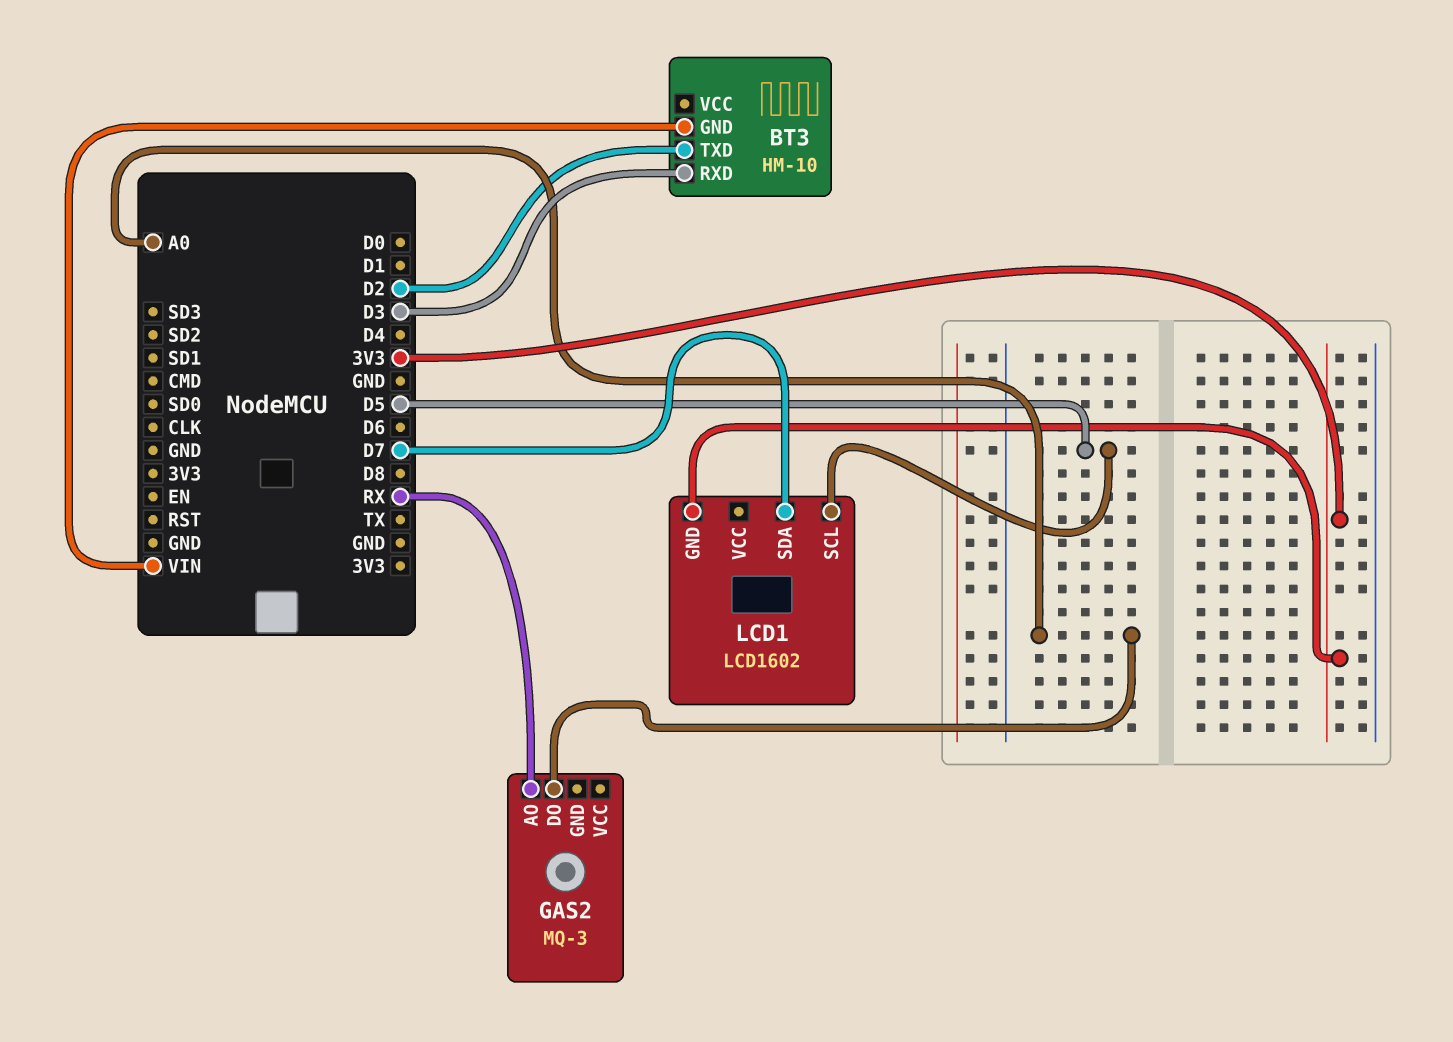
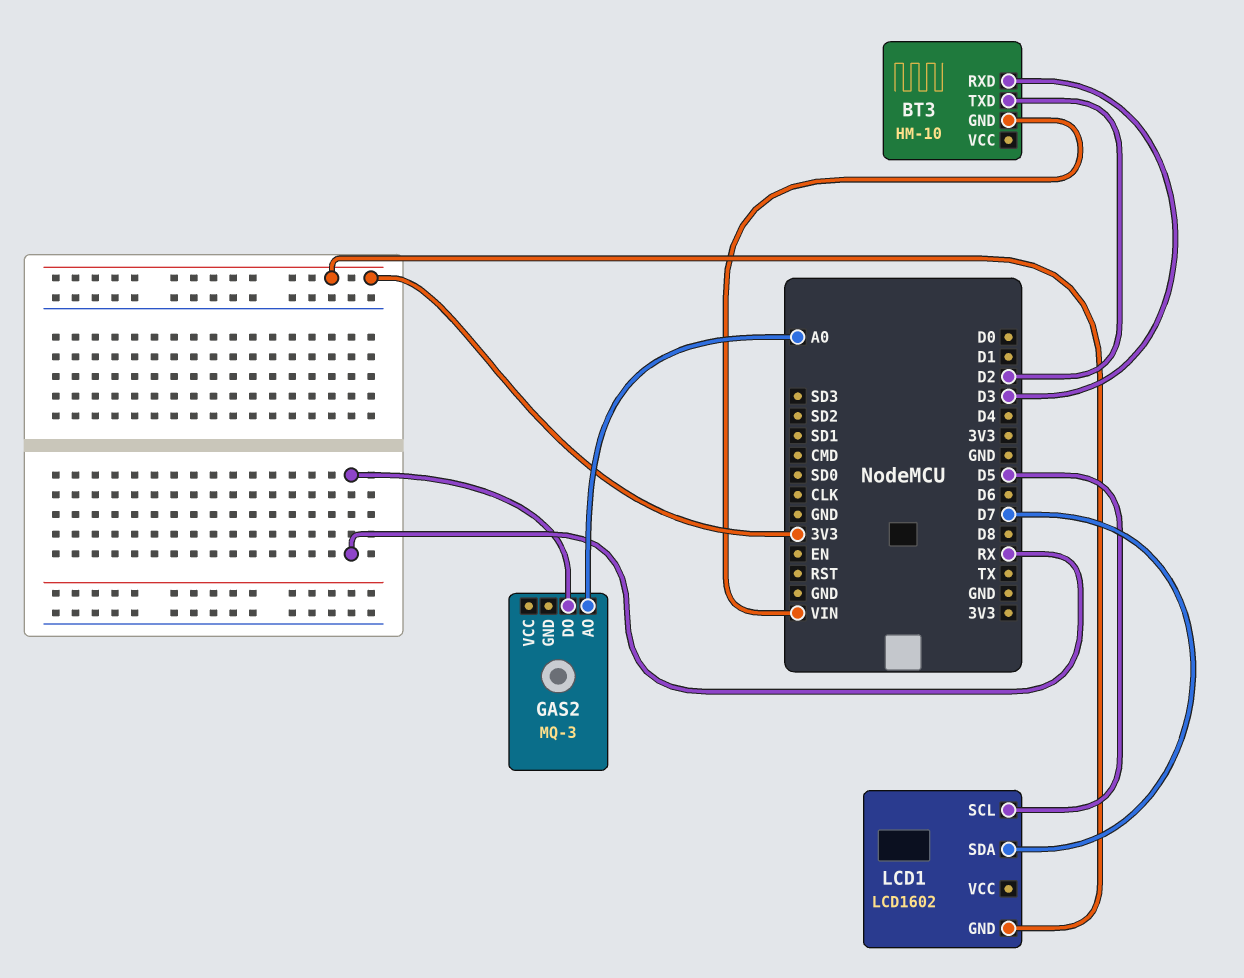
GAS2 pin AO: RX -> A0
GAS2 pin DO: A0 -> RX

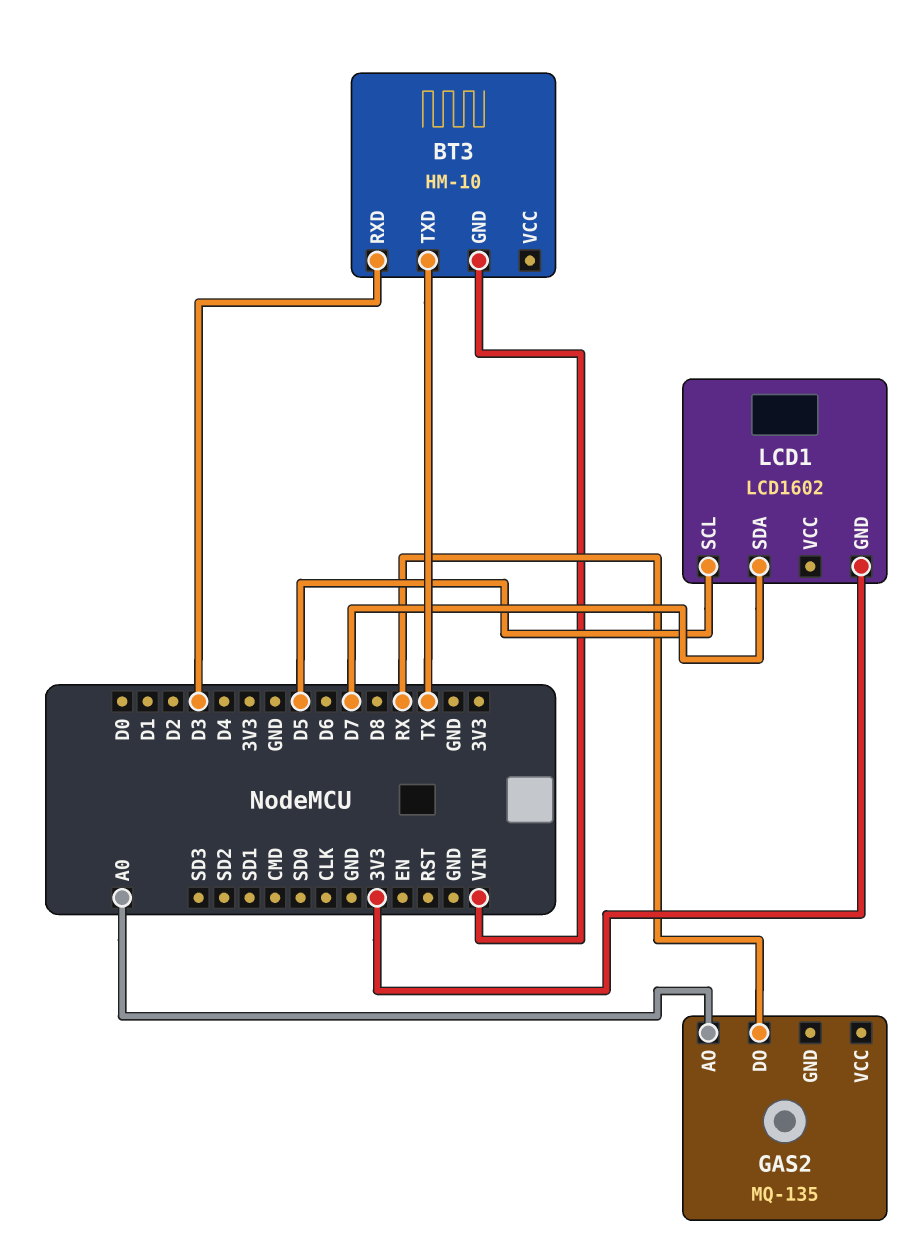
BT3 pin TXD: D2 -> TX
GAS2: MQ-3 -> MQ-135

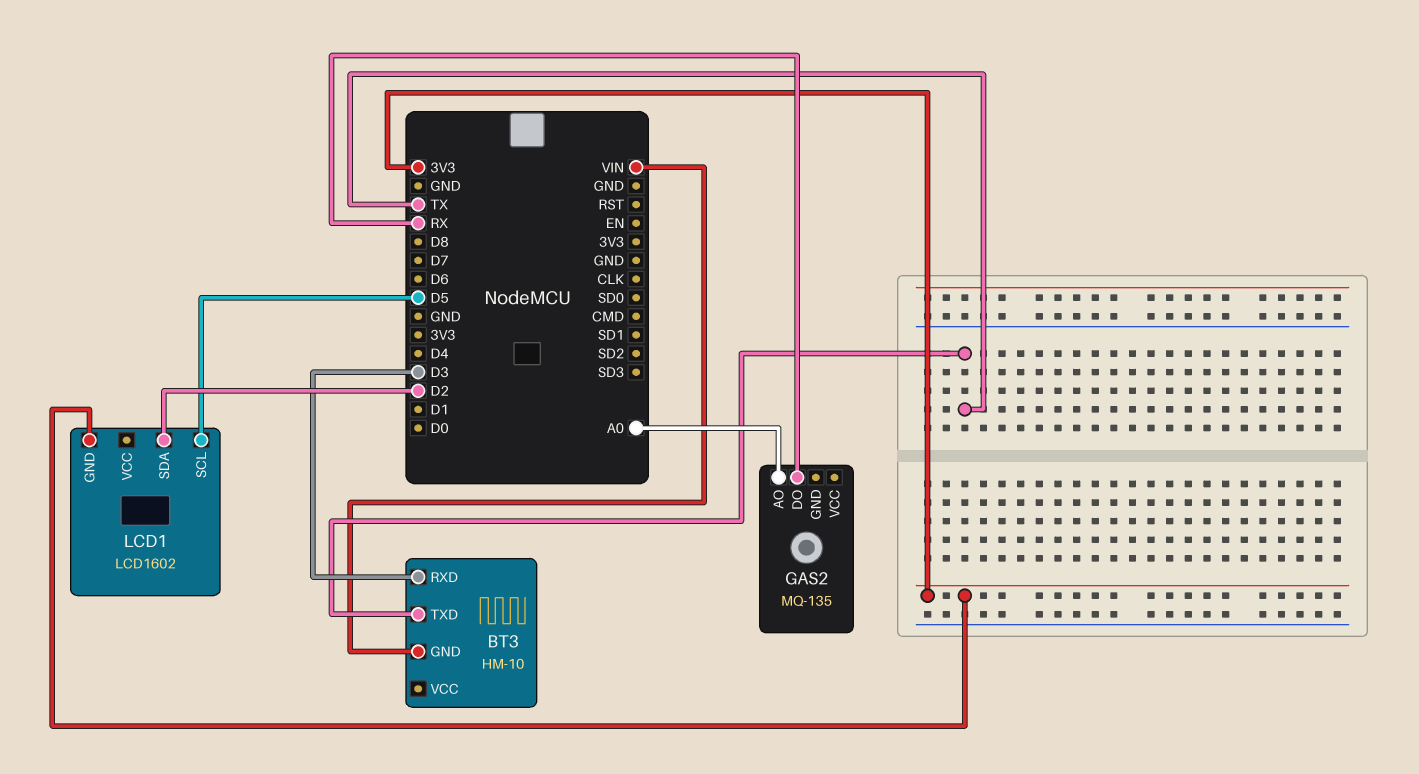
LCD1 pin SDA: D7 -> D2

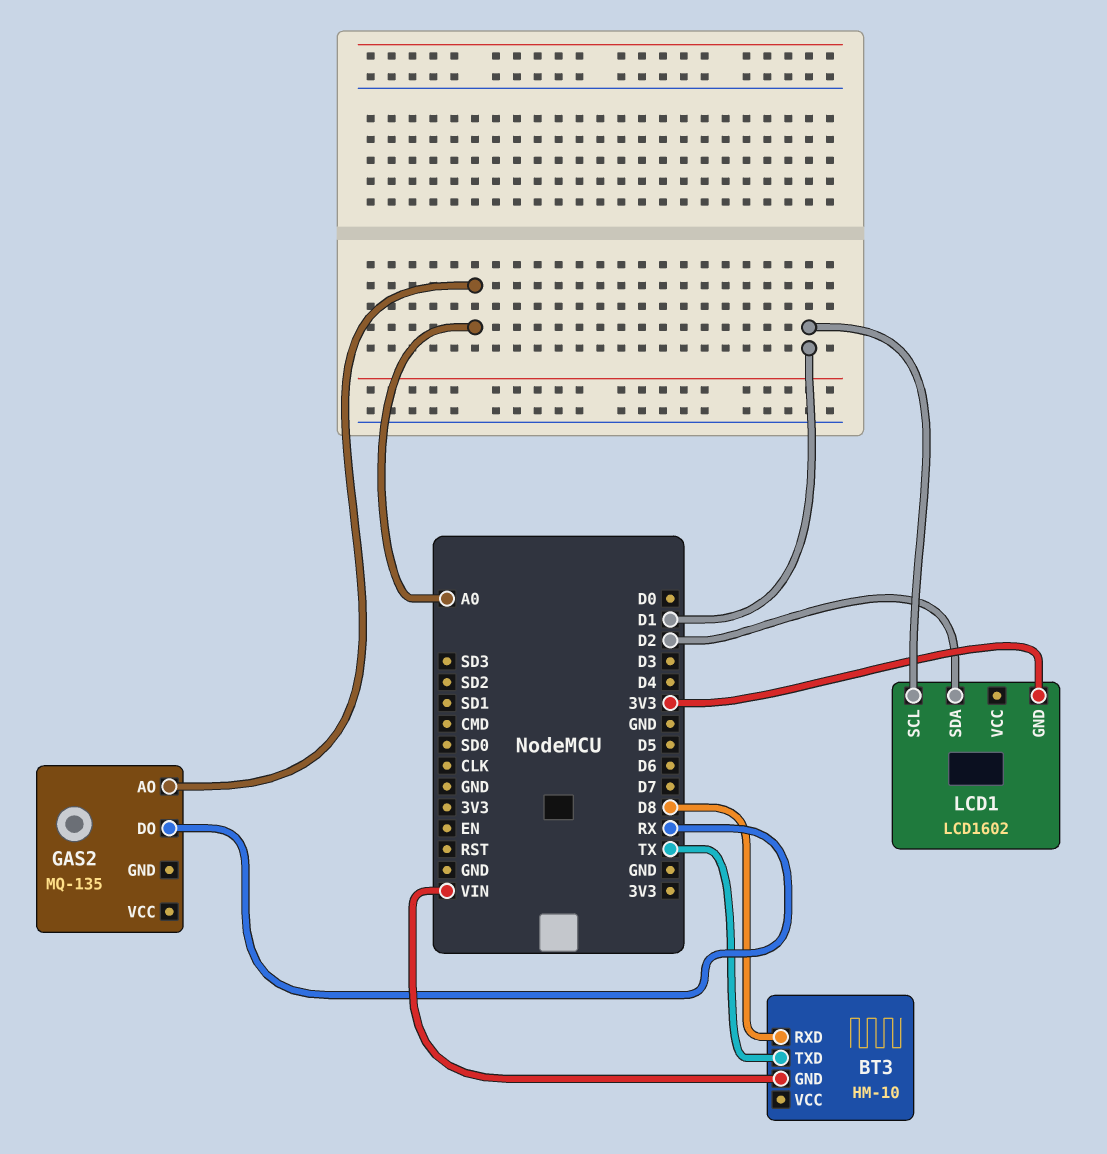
BT3 pin RXD: D3 -> D8
LCD1 pin SCL: D5 -> D1

